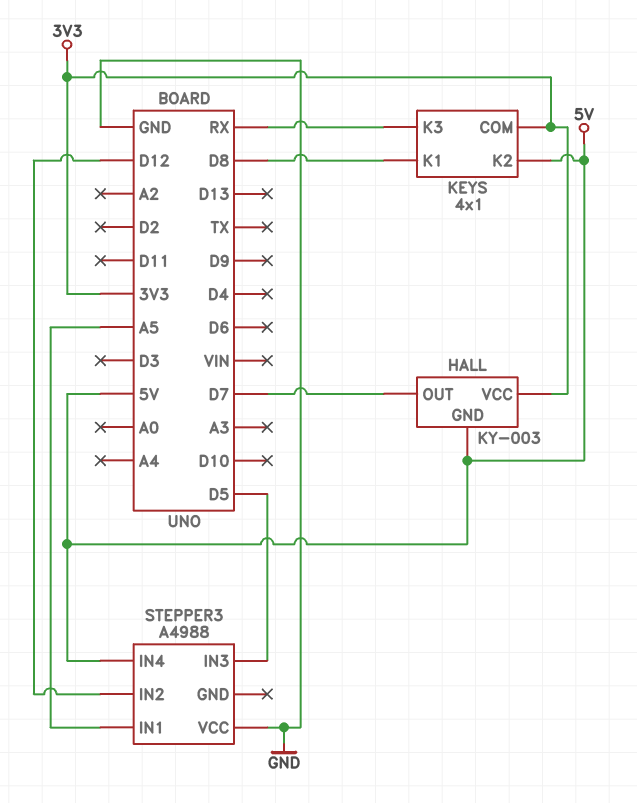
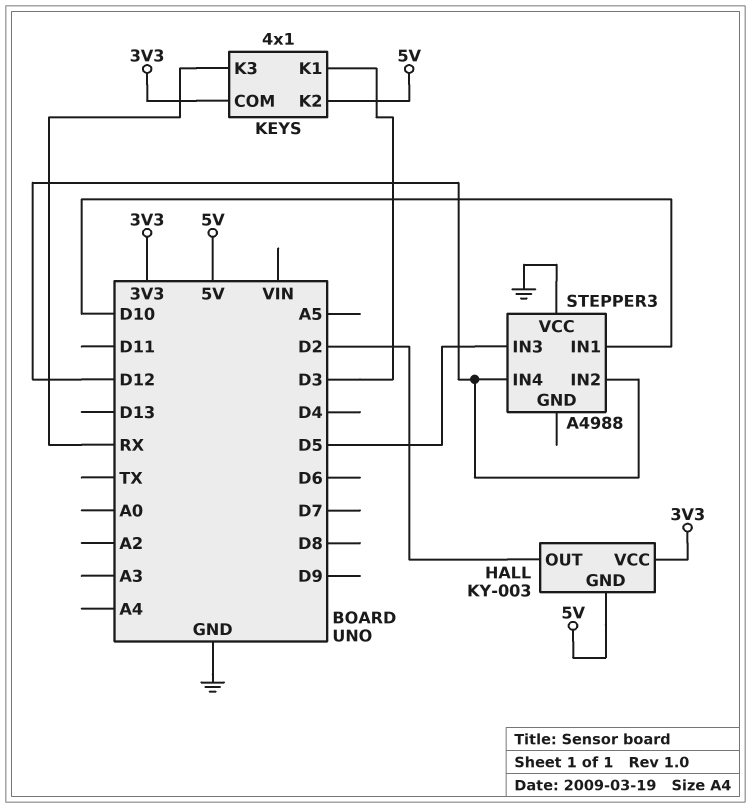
HALL pin OUT: D7 -> D2
KEYS pin K1: D8 -> D3
STEPPER3 pin IN1: A5 -> D10
STEPPER3 pin IN4: 5V -> D12

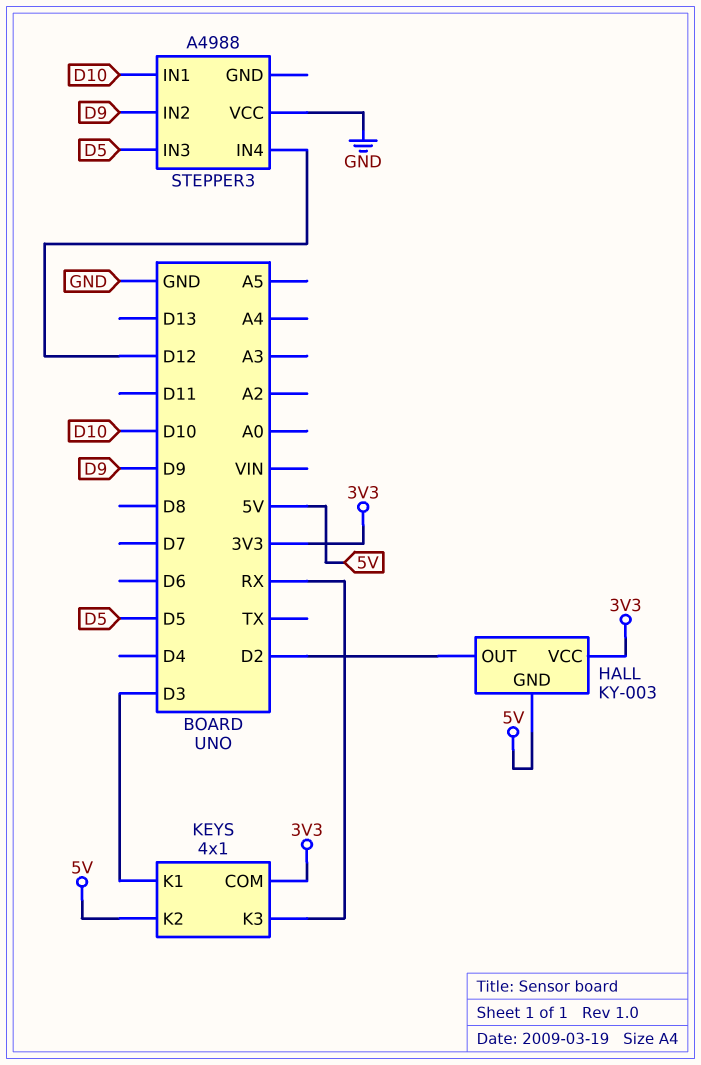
STEPPER3 pin IN2: D12 -> D9

